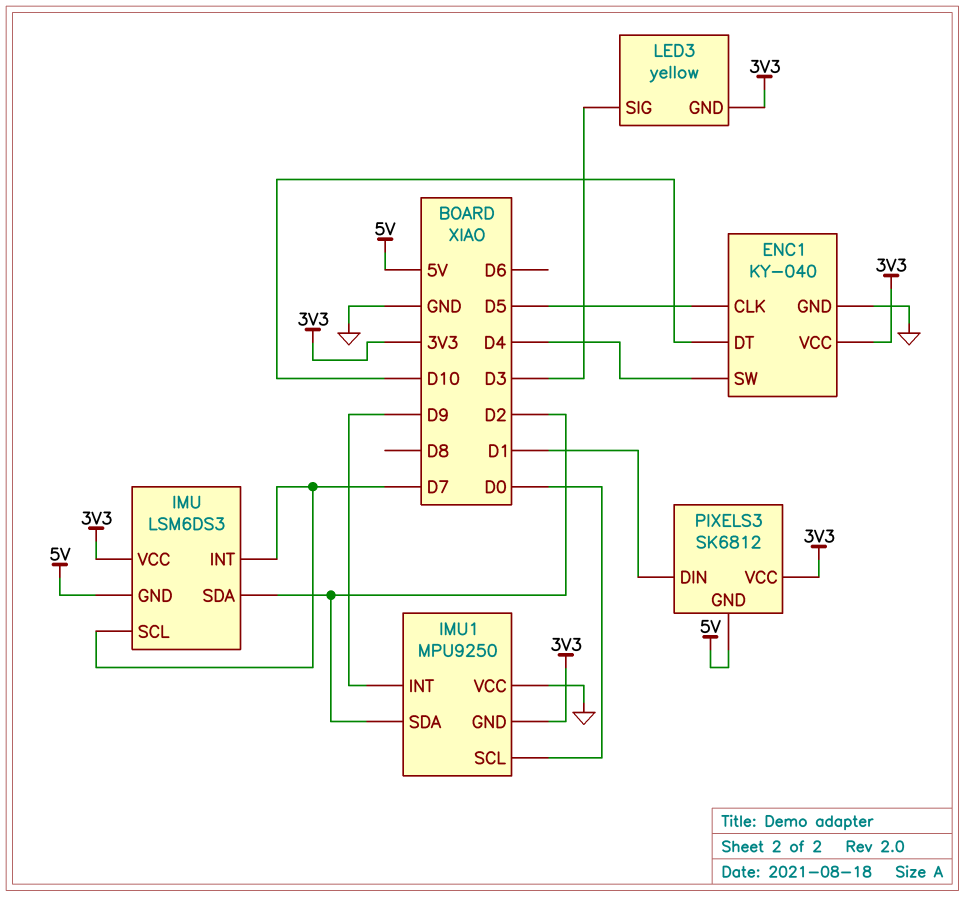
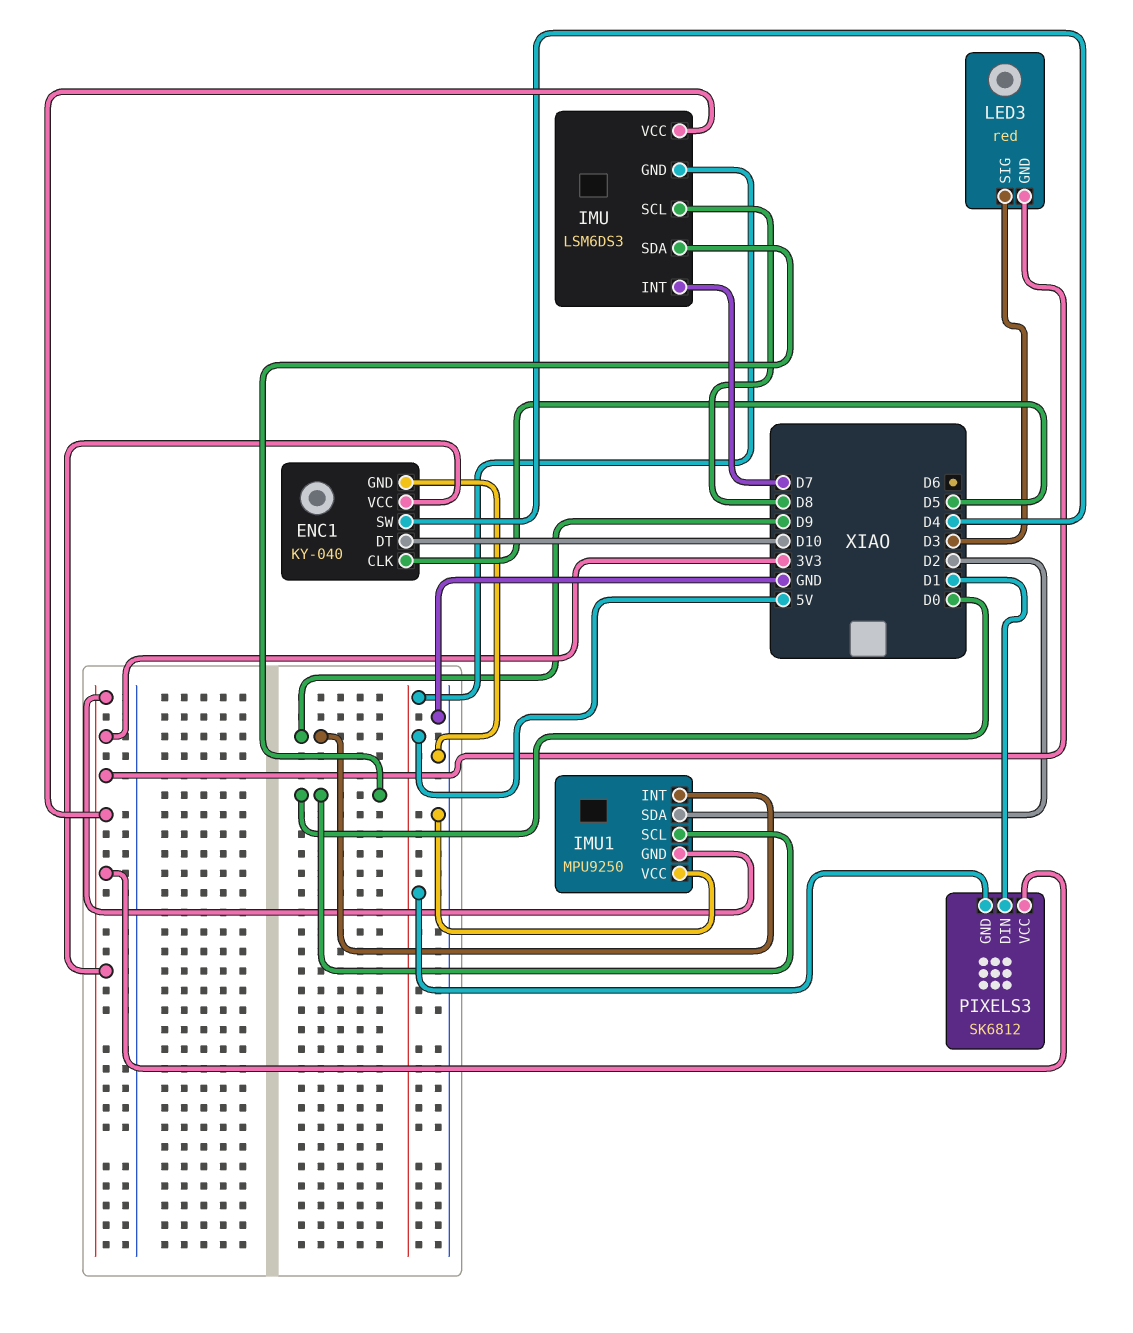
IMU pin SCL: D7 -> D8
IMU pin SDA: D2 -> D0
LED3: yellow -> red

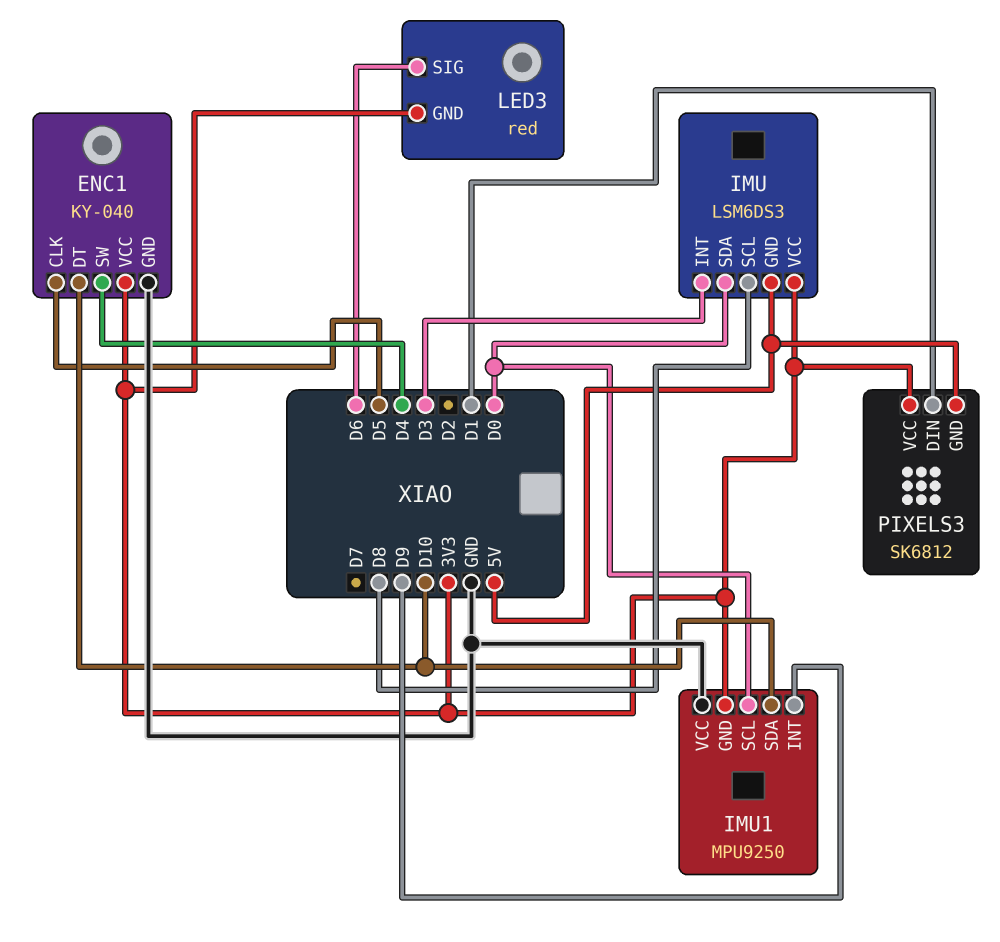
IMU pin INT: D7 -> D3
IMU1 pin SDA: D2 -> D10
LED3 pin SIG: D3 -> D6

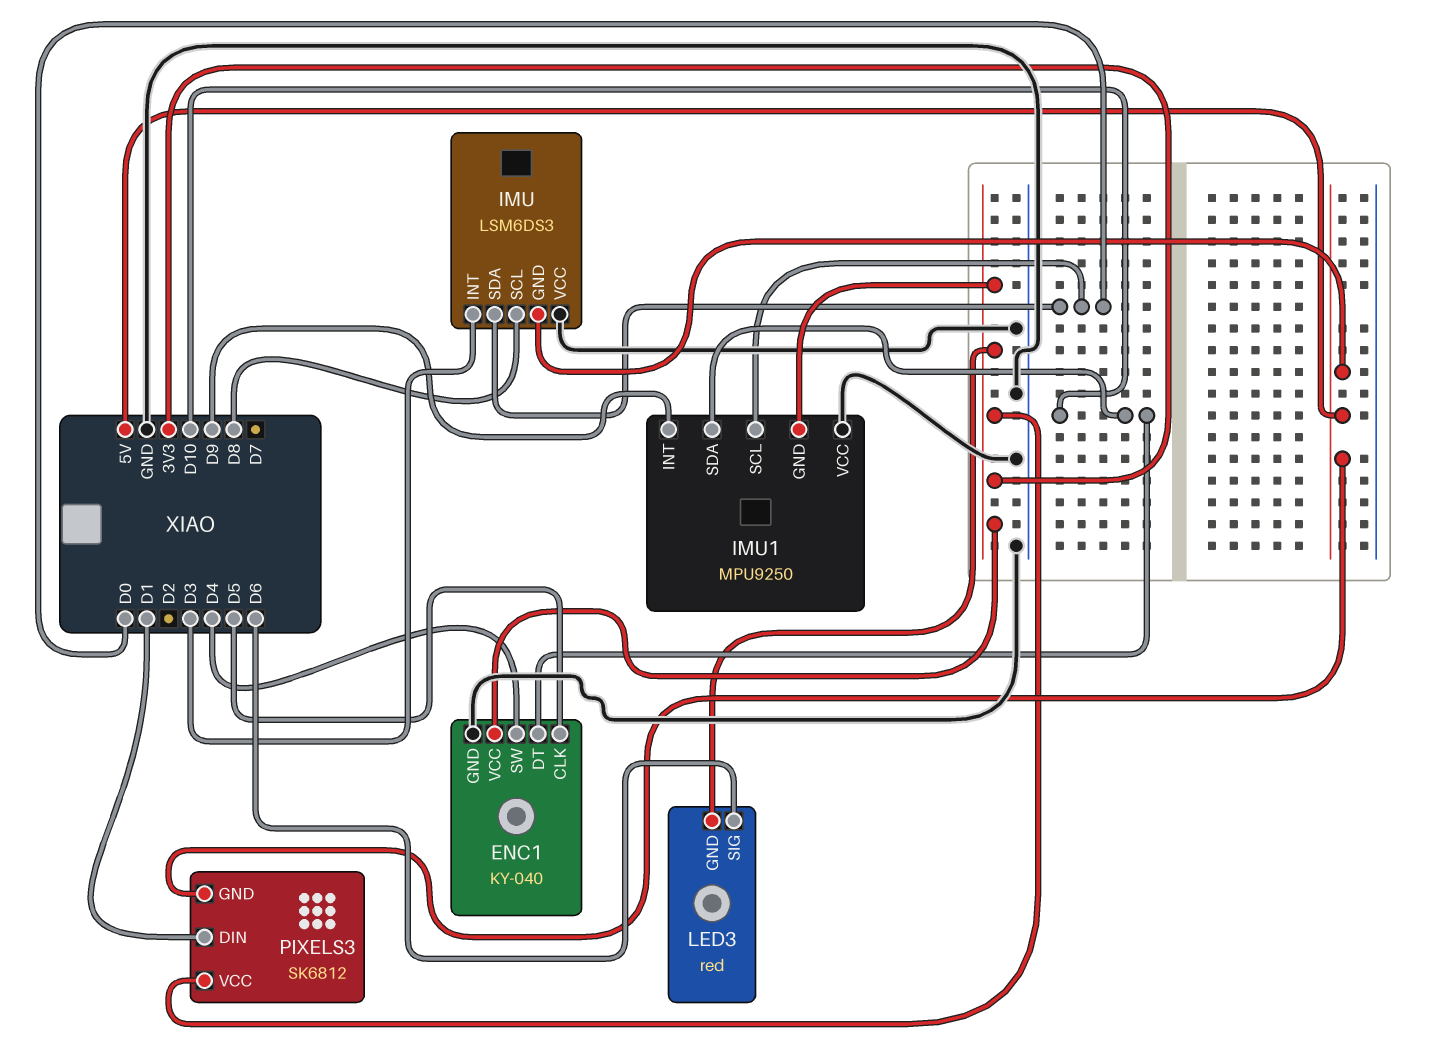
IMU pin VCC: 3V3 -> GND

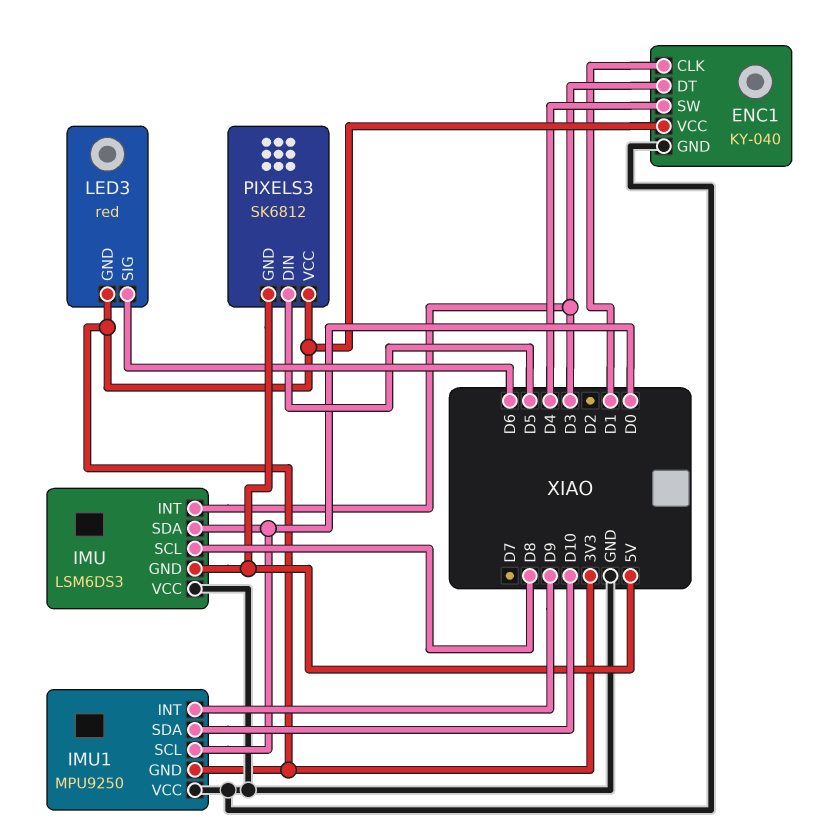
ENC1 pin CLK: D5 -> D1
ENC1 pin DT: D10 -> D3
PIXELS3 pin DIN: D1 -> D5

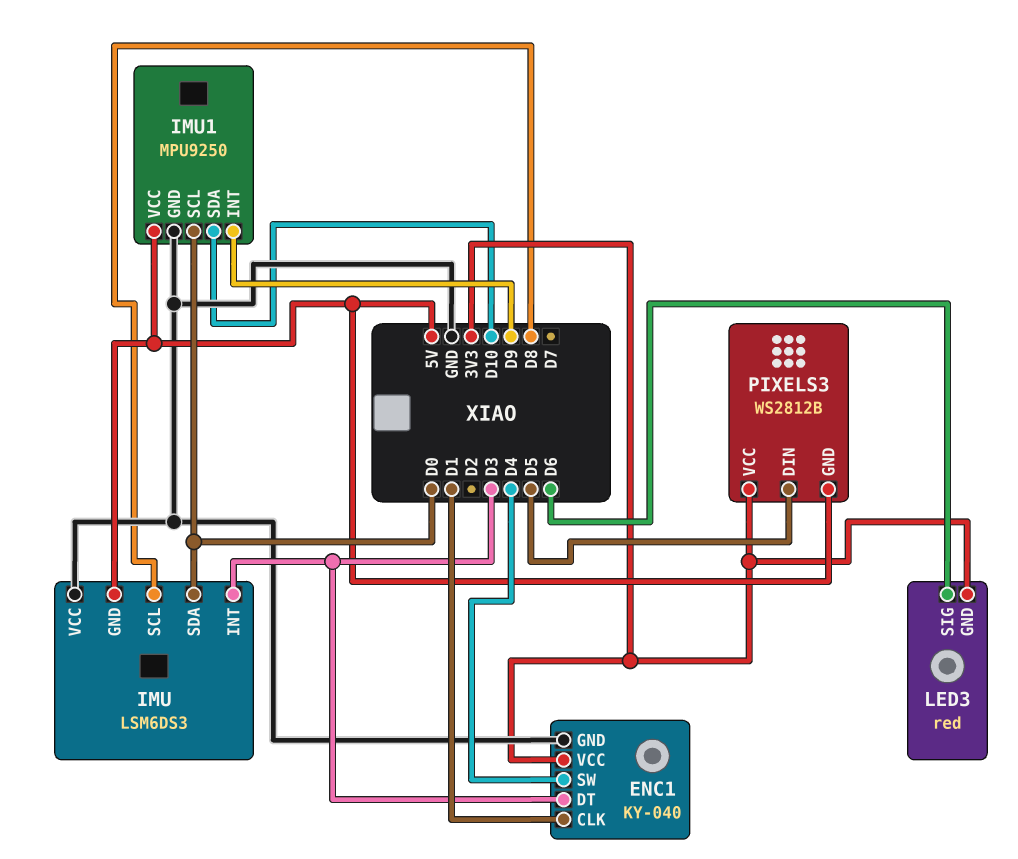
IMU1 pin GND: 3V3 -> GND
IMU1 pin VCC: GND -> 5V
PIXELS3: SK6812 -> WS2812B

